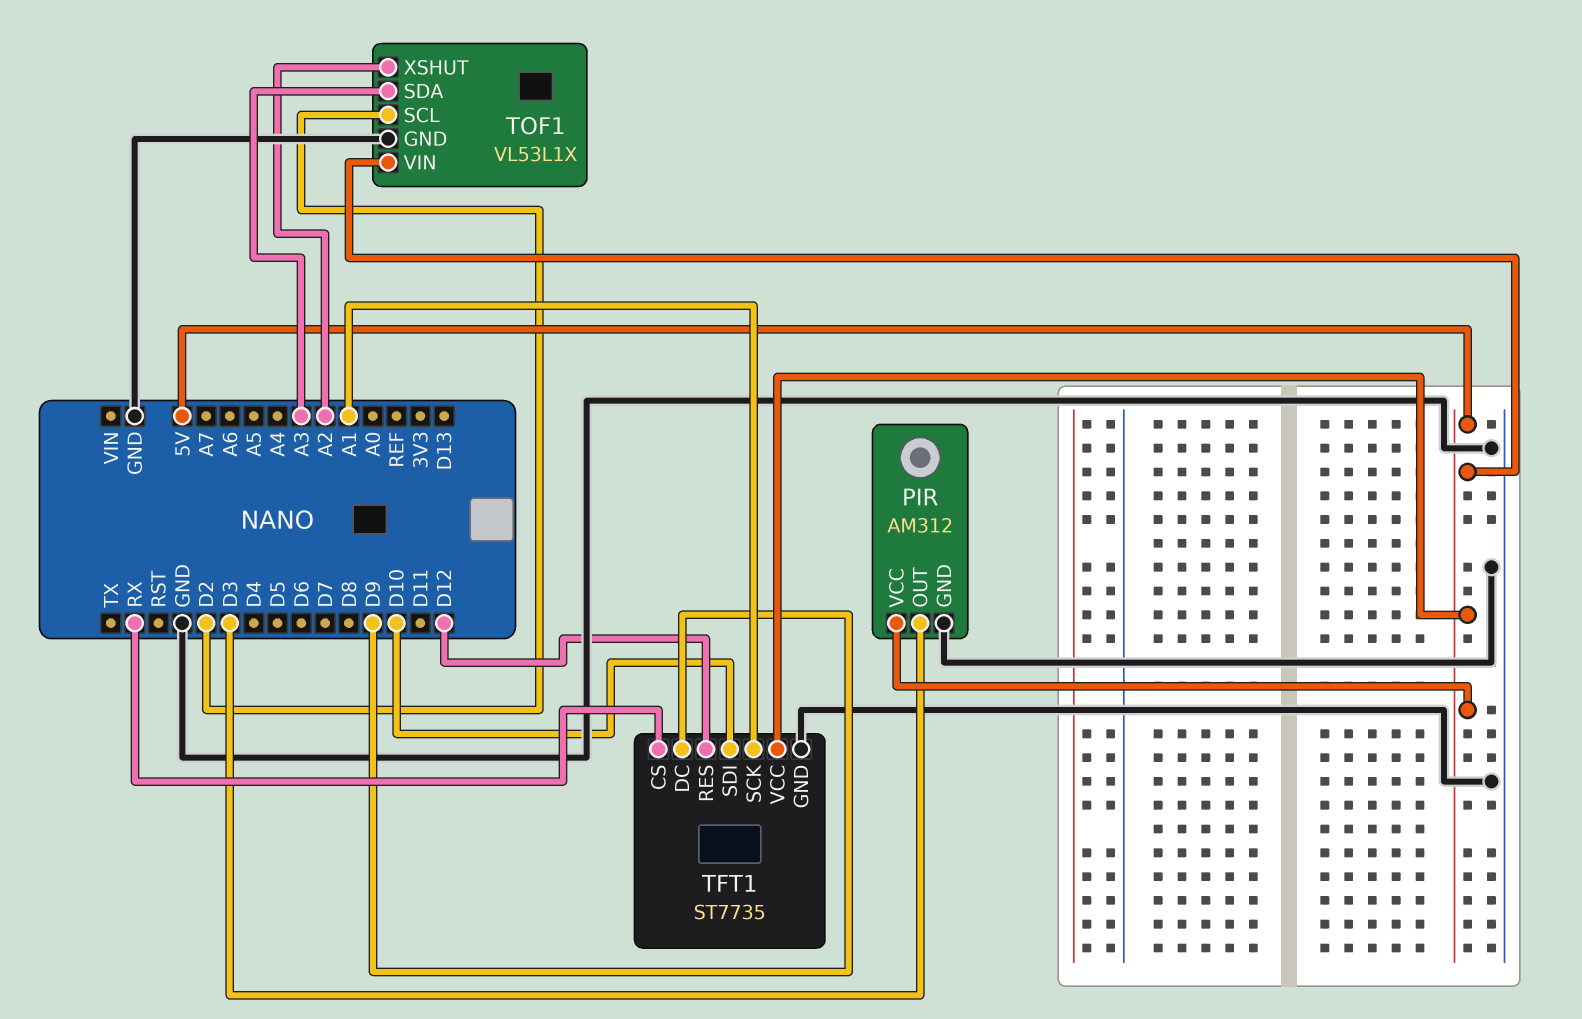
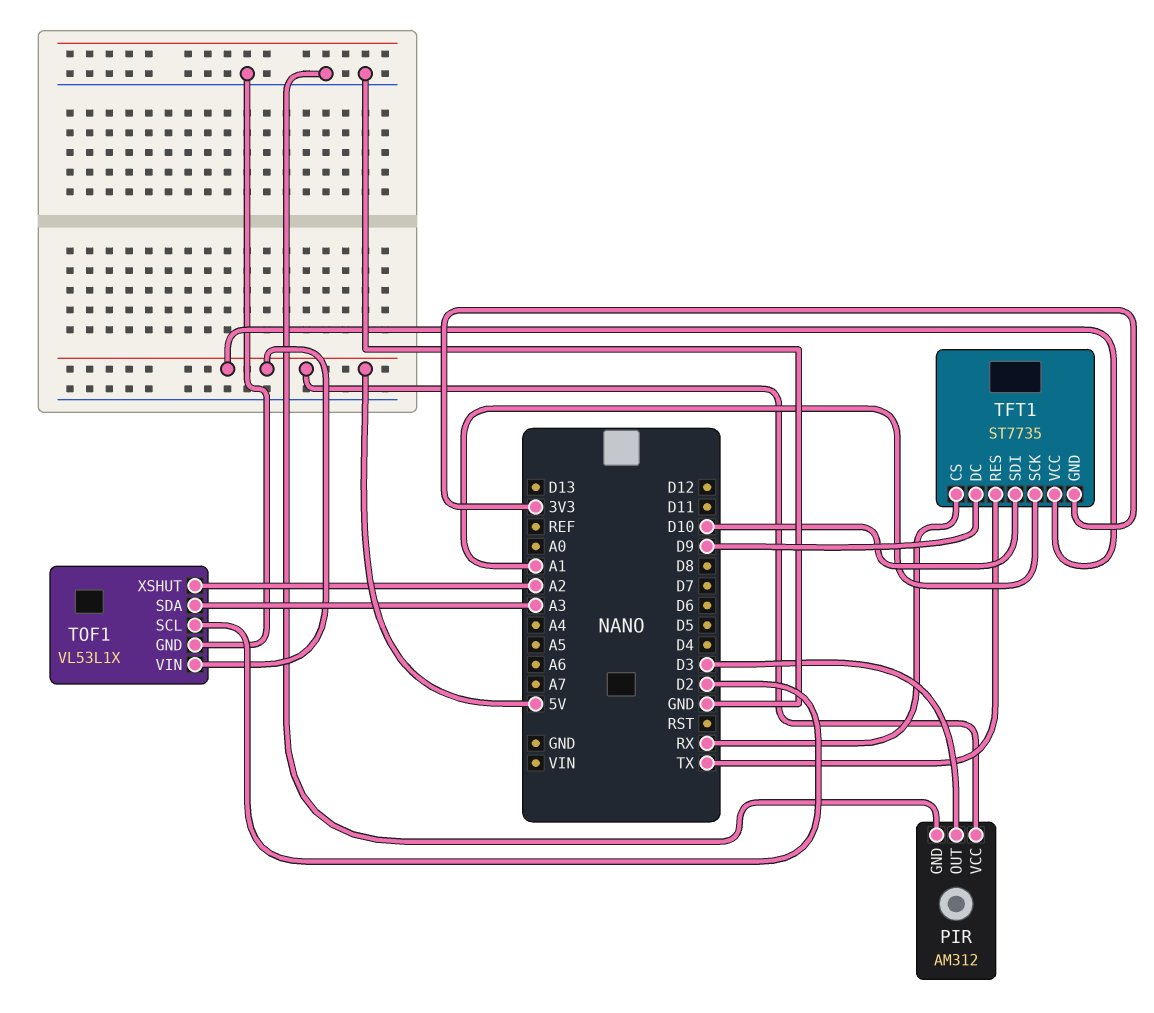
TFT1 pin GND: GND -> 3V3
TFT1 pin RES: D12 -> TX

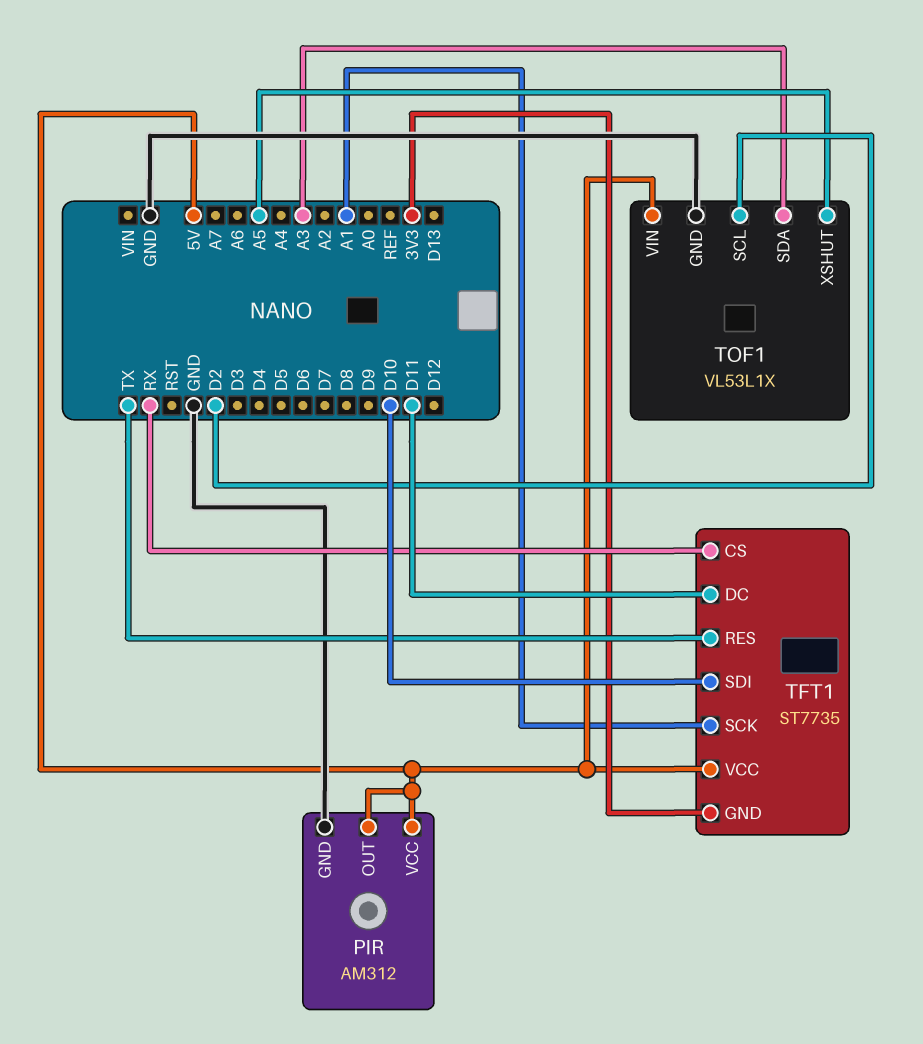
PIR pin OUT: D3 -> 5V
TFT1 pin DC: D9 -> D11
TOF1 pin XSHUT: A2 -> A5

